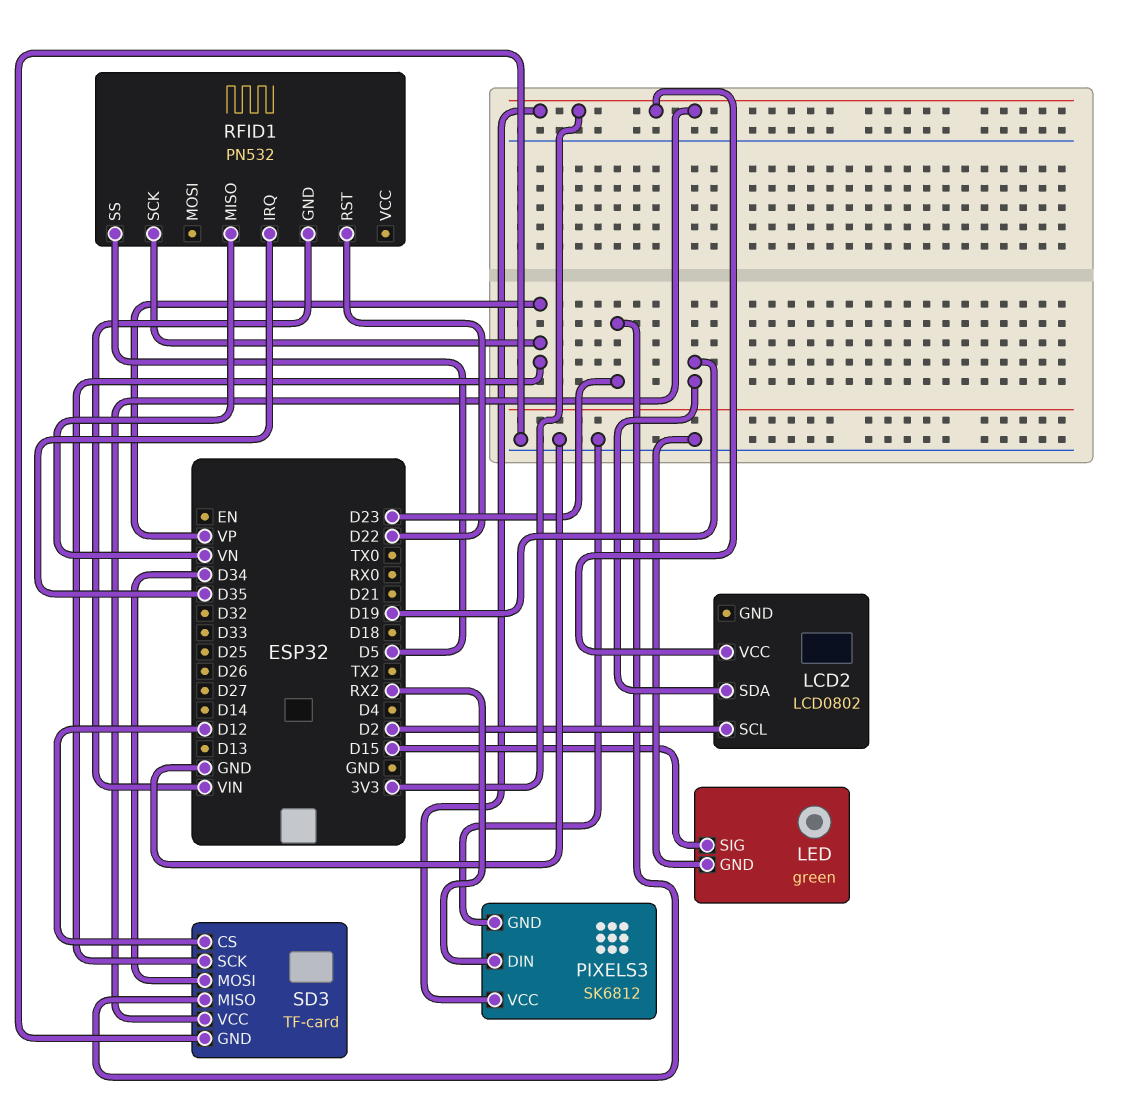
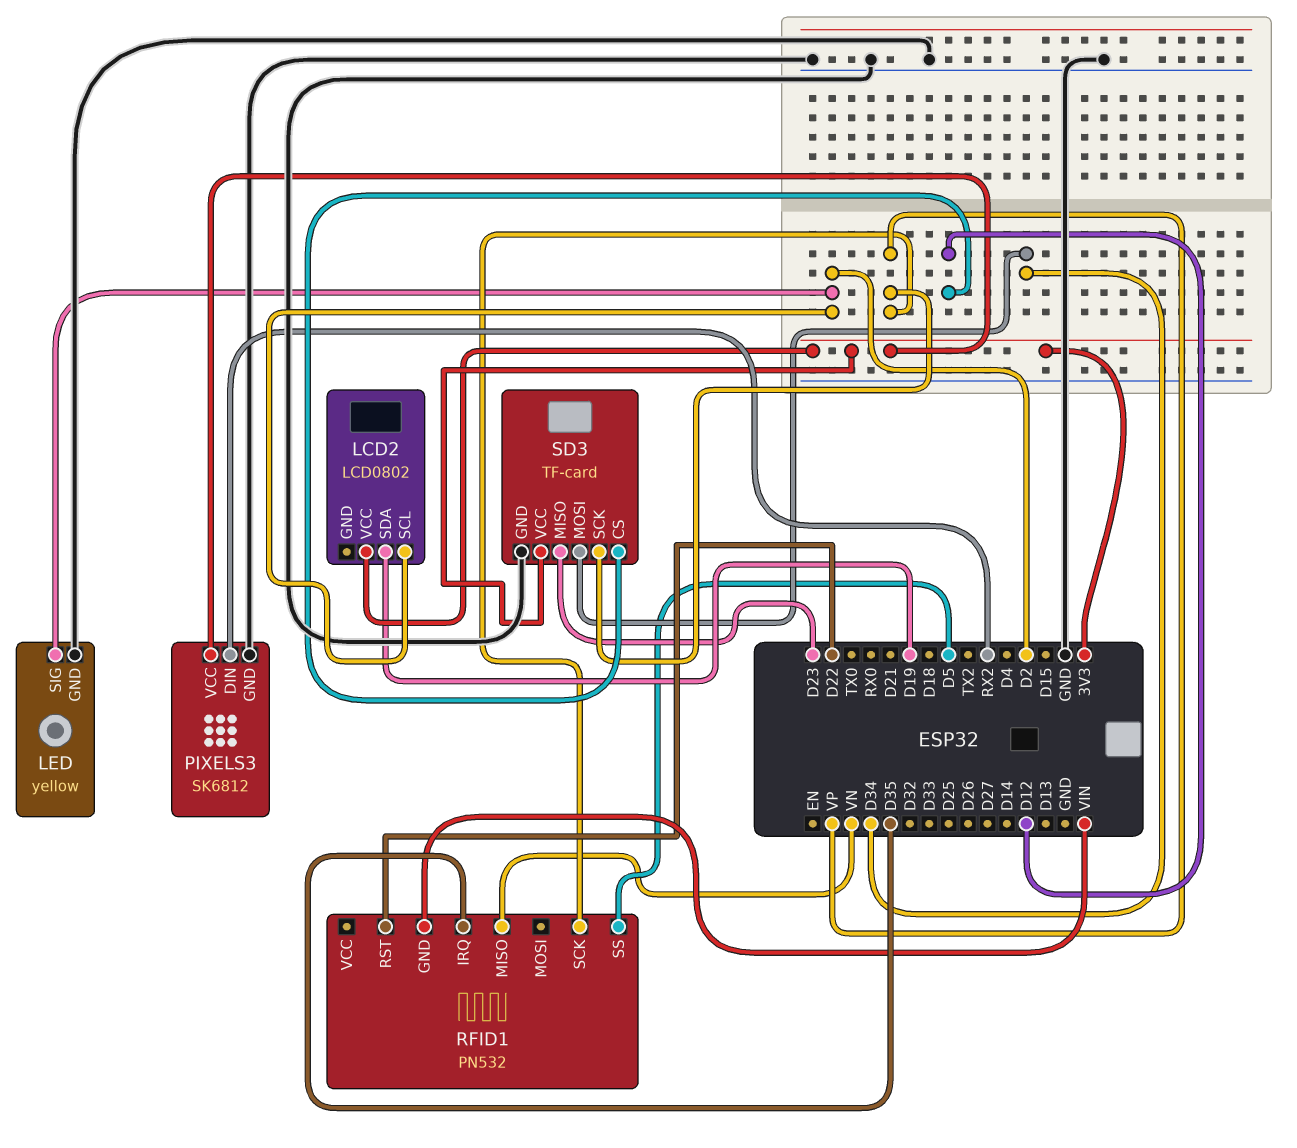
LED: green -> yellow
LED pin SIG: D15 -> D2

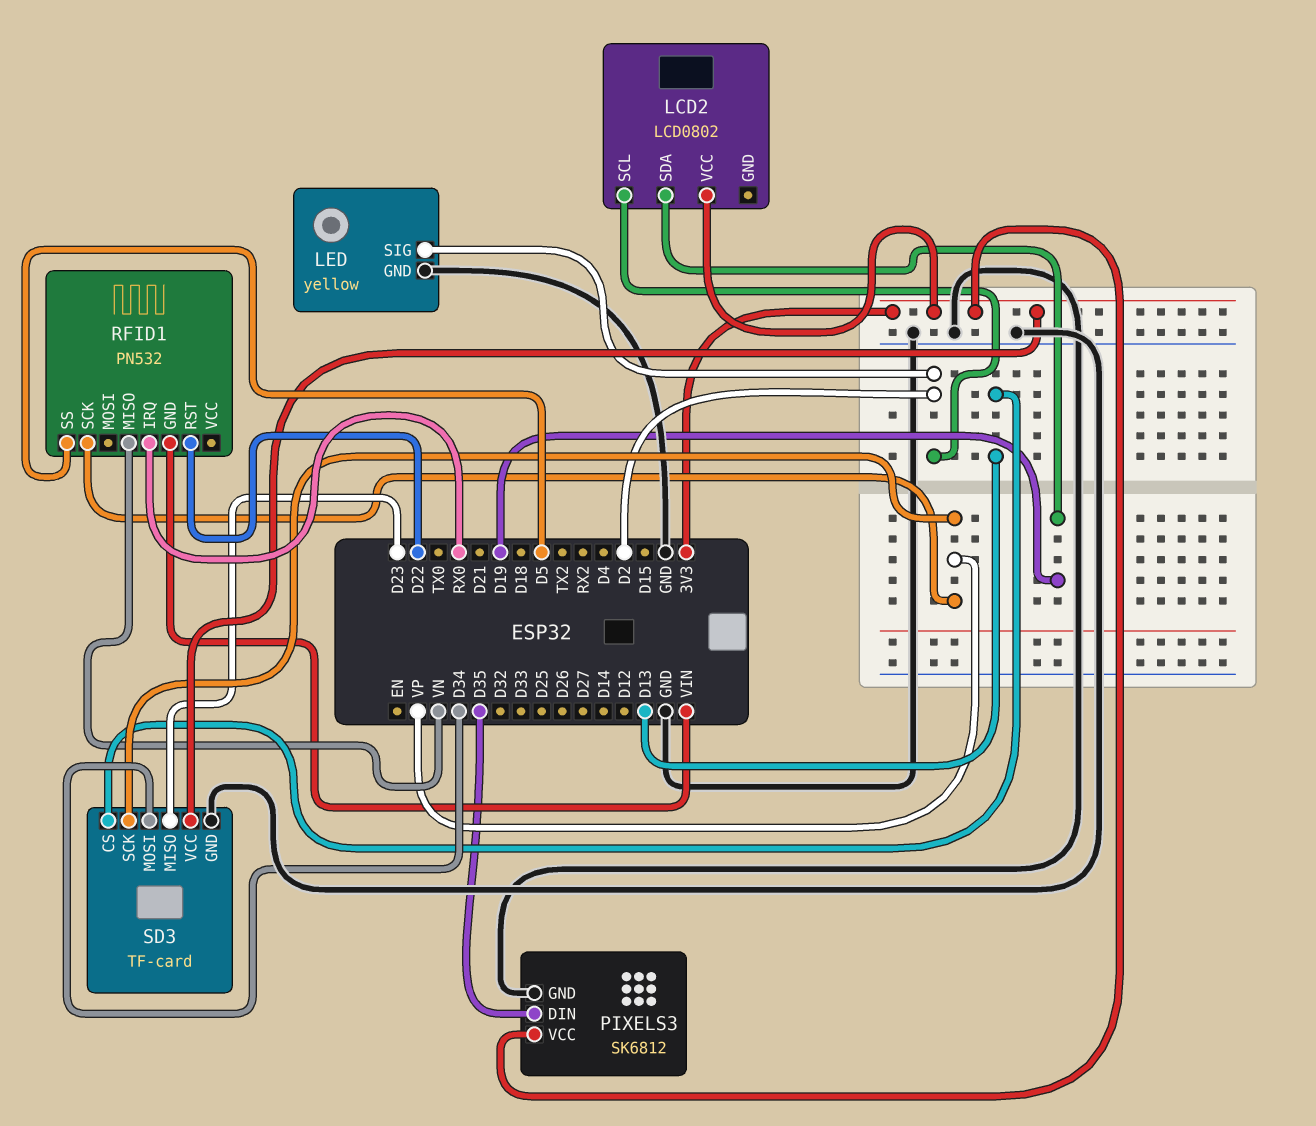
PIXELS3 pin DIN: RX2 -> D35
RFID1 pin IRQ: D35 -> RX0
SD3 pin CS: D12 -> D13

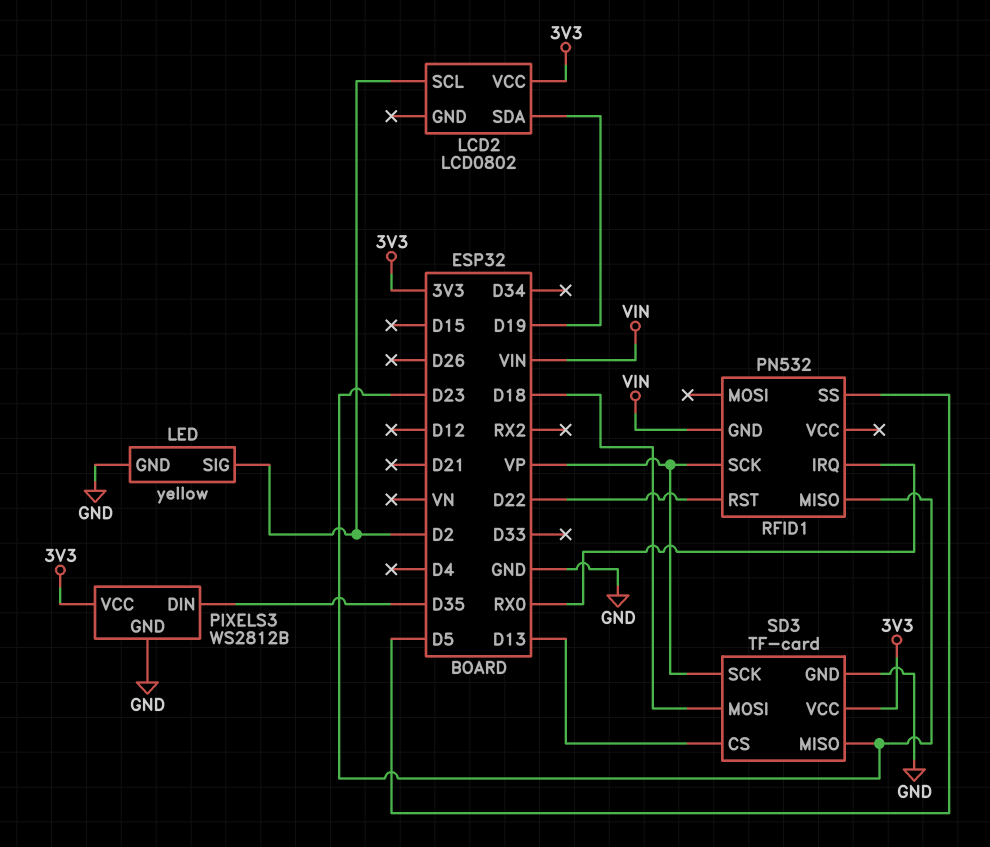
PIXELS3: SK6812 -> WS2812B
RFID1 pin MISO: VN -> D23
SD3 pin MOSI: D34 -> D18

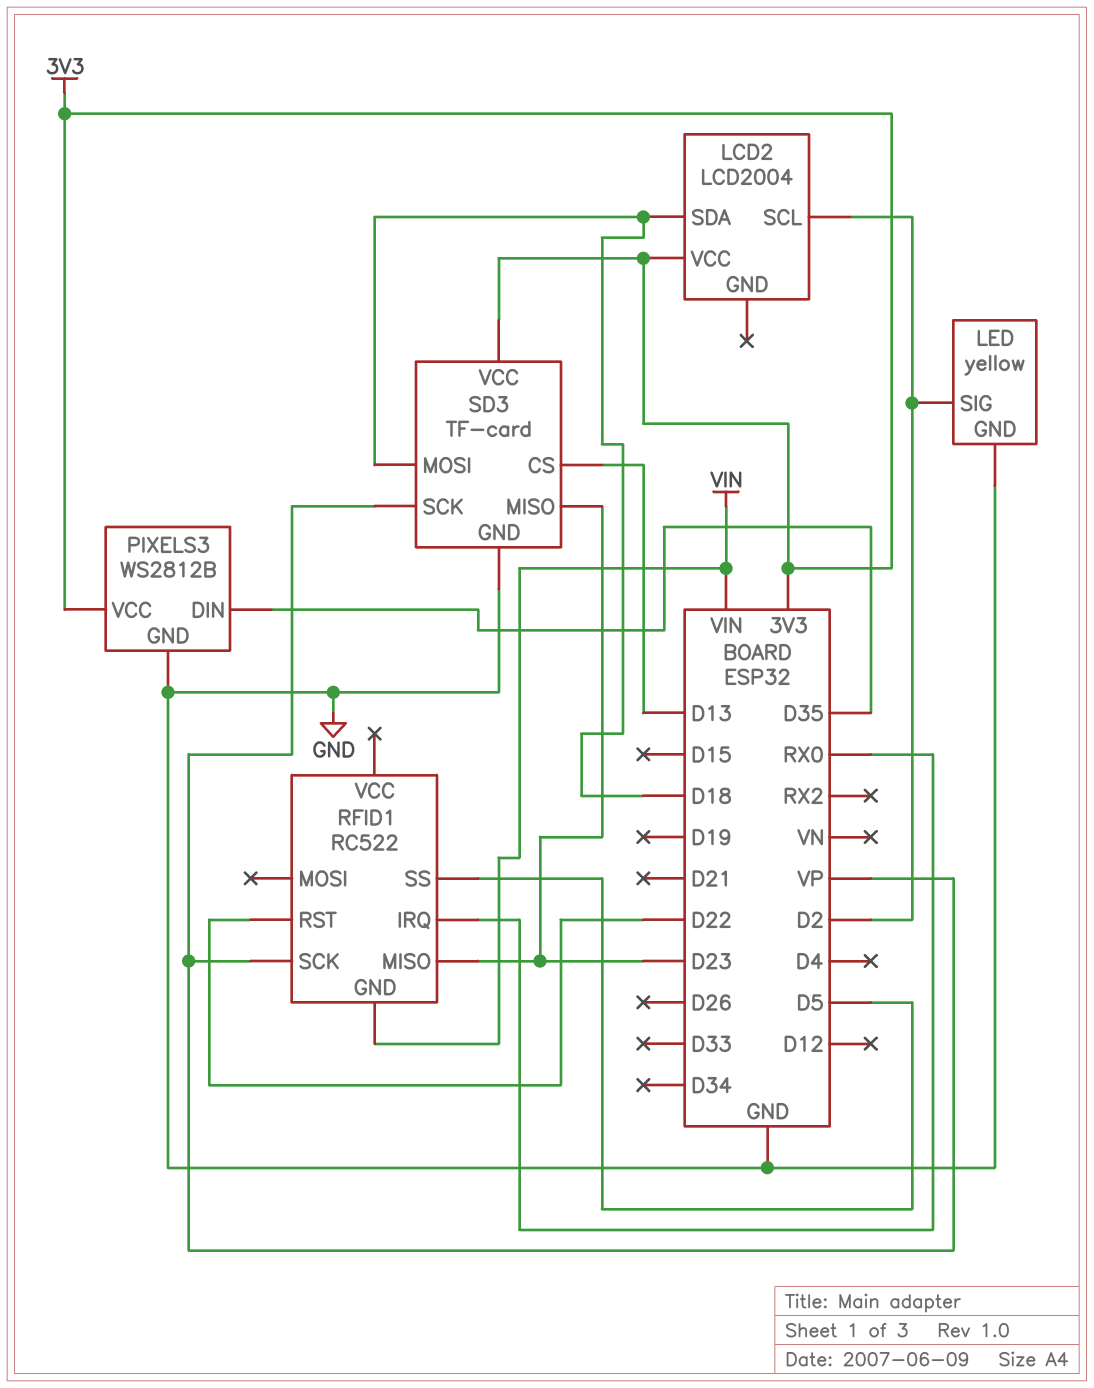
LCD2: LCD0802 -> LCD2004
LCD2 pin SDA: D19 -> D18
RFID1: PN532 -> RC522

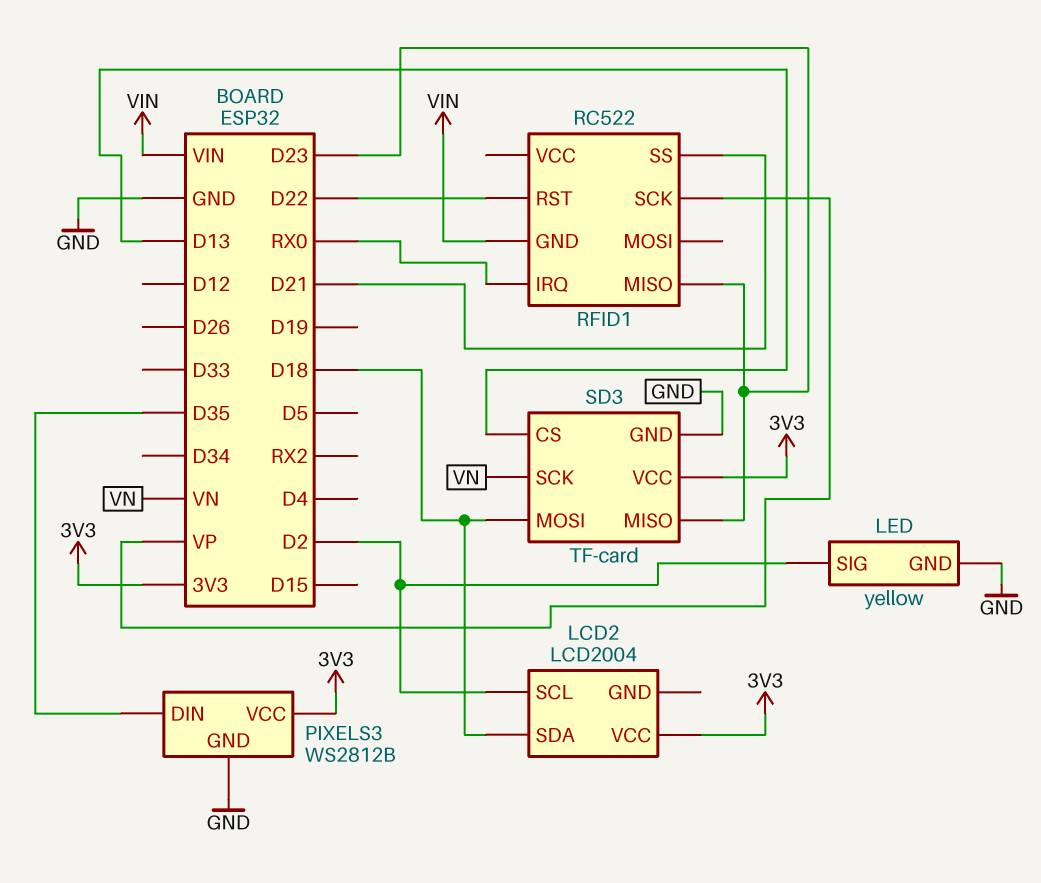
RFID1 pin SS: D5 -> D21
SD3 pin SCK: VP -> VN

